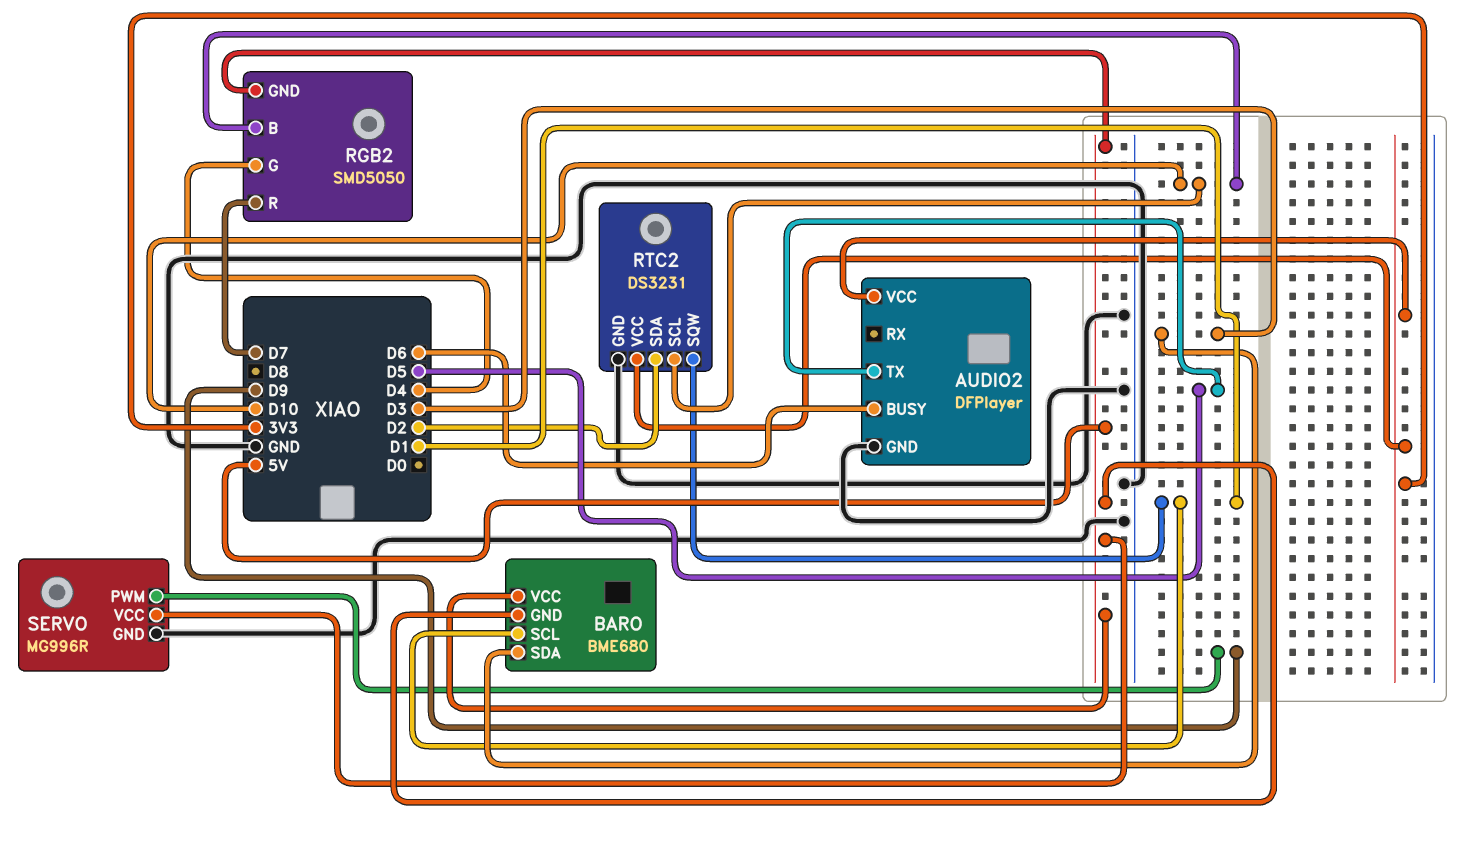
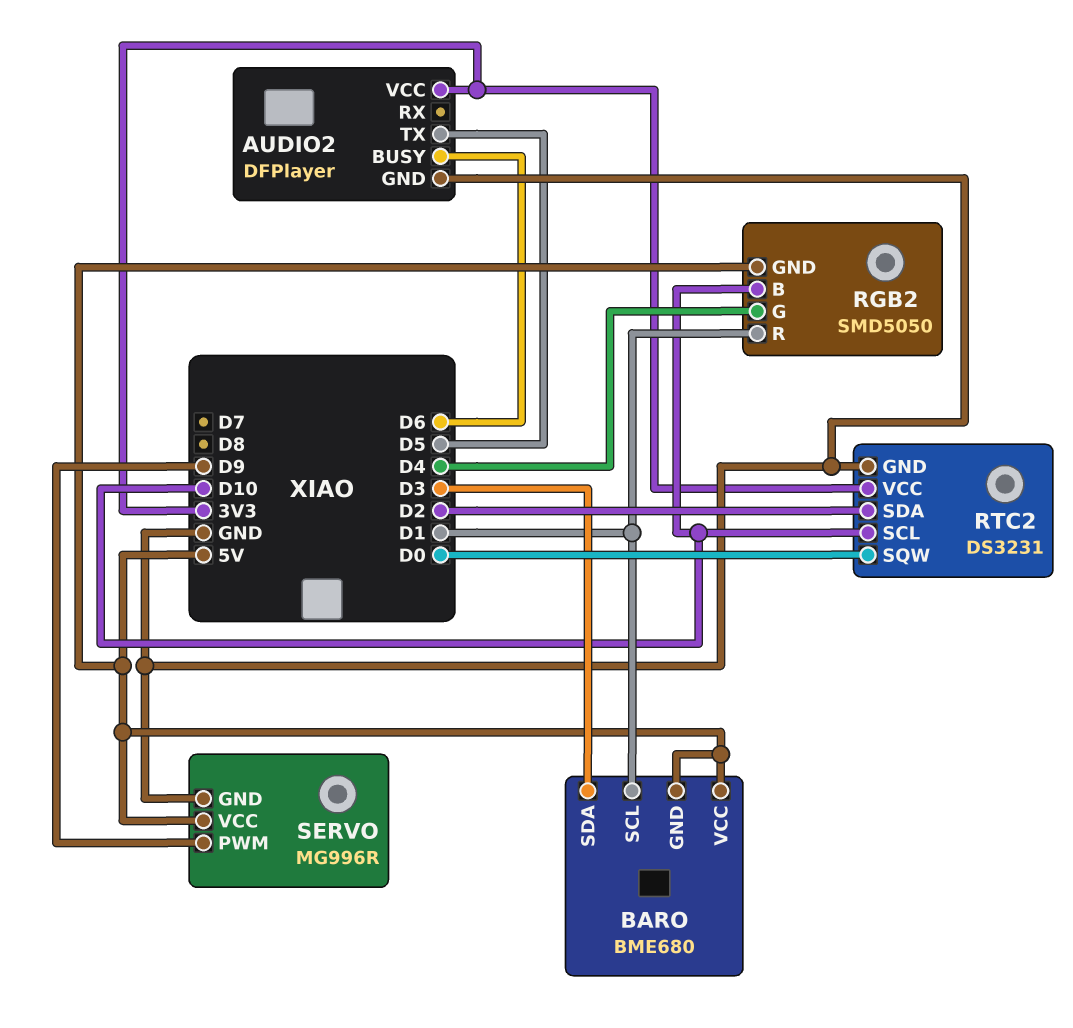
RGB2 pin R: D7 -> D1
RTC2 pin SQW: D1 -> D0

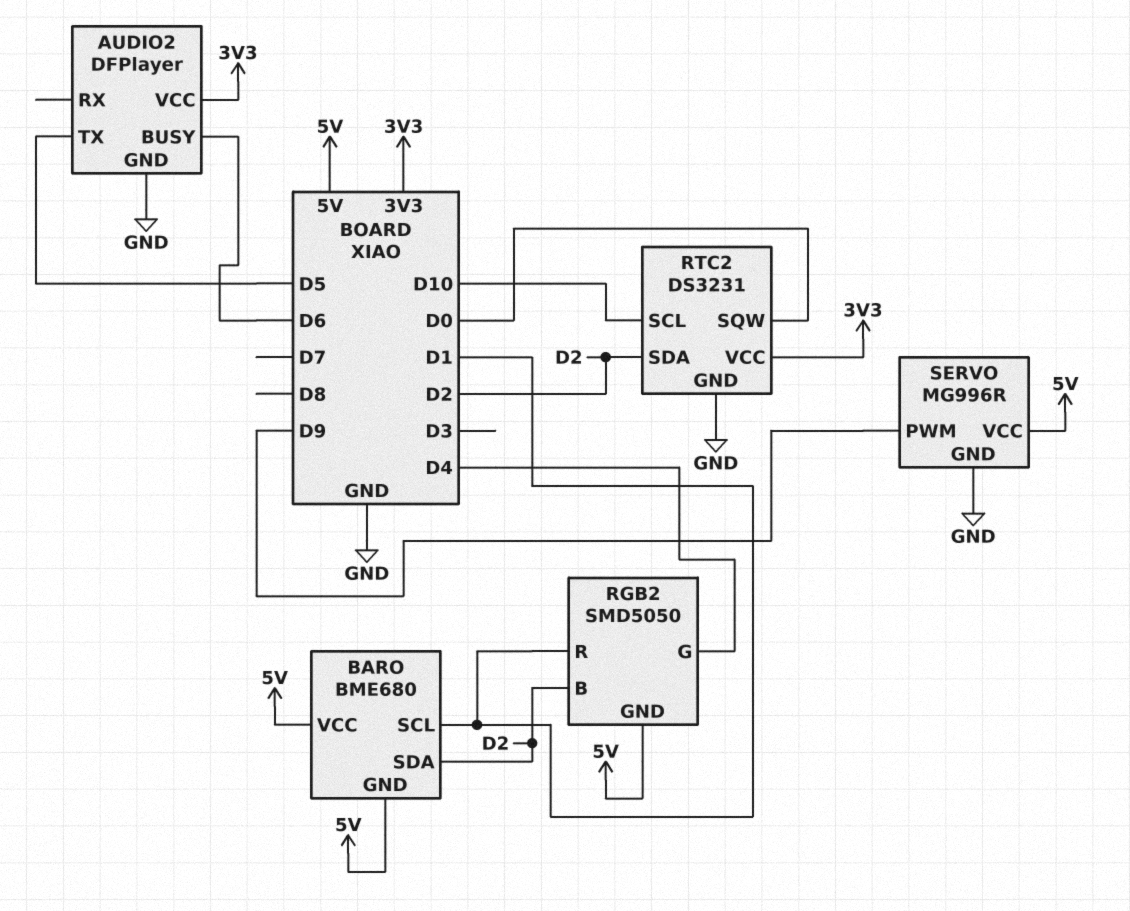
BARO pin SDA: D3 -> D2
RGB2 pin B: D10 -> D2

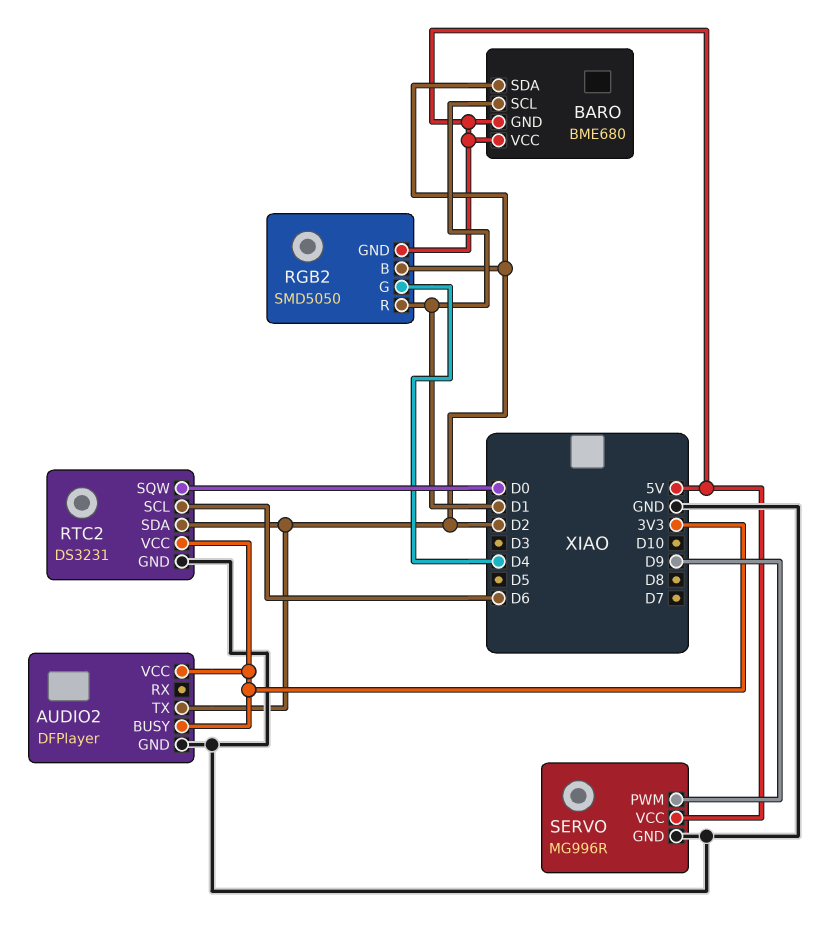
AUDIO2 pin BUSY: D6 -> 3V3
AUDIO2 pin TX: D5 -> D2
RTC2 pin SCL: D10 -> D6

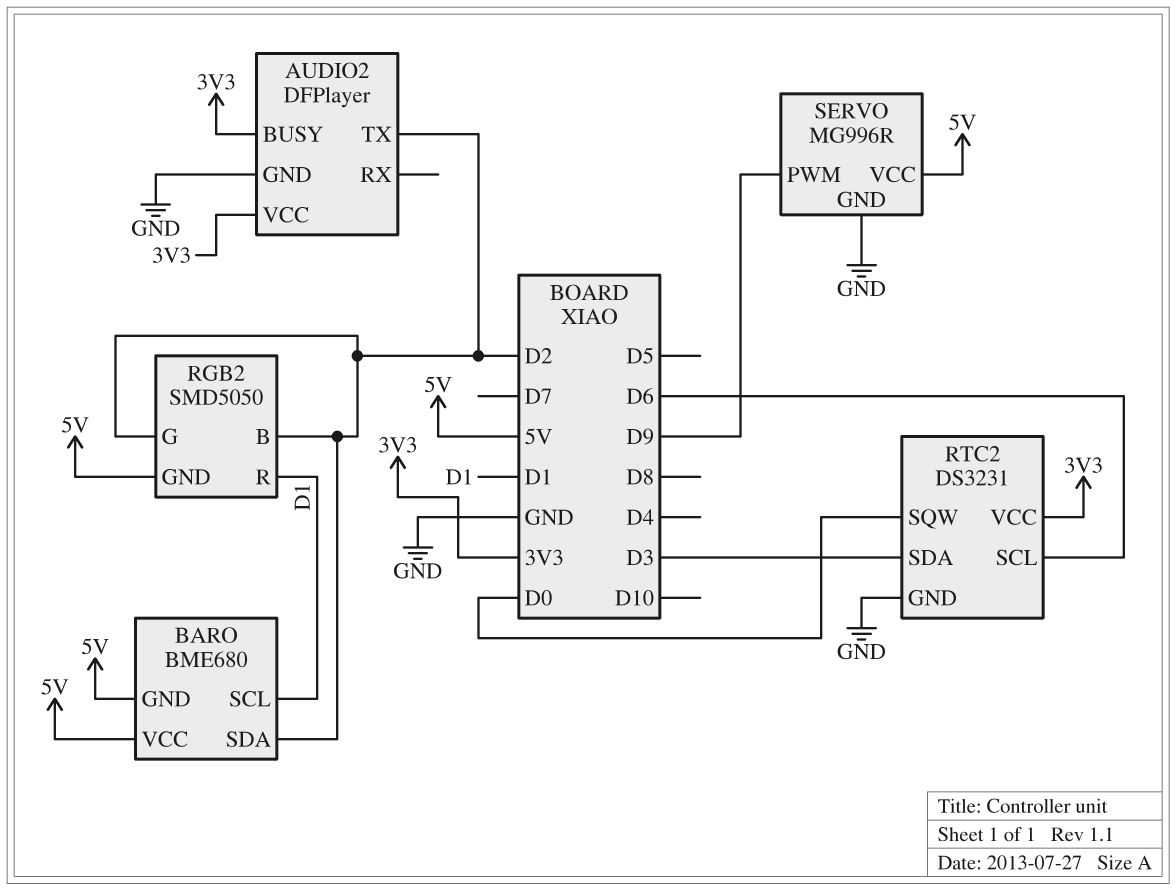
RGB2 pin G: D4 -> D2
RTC2 pin SDA: D2 -> D3

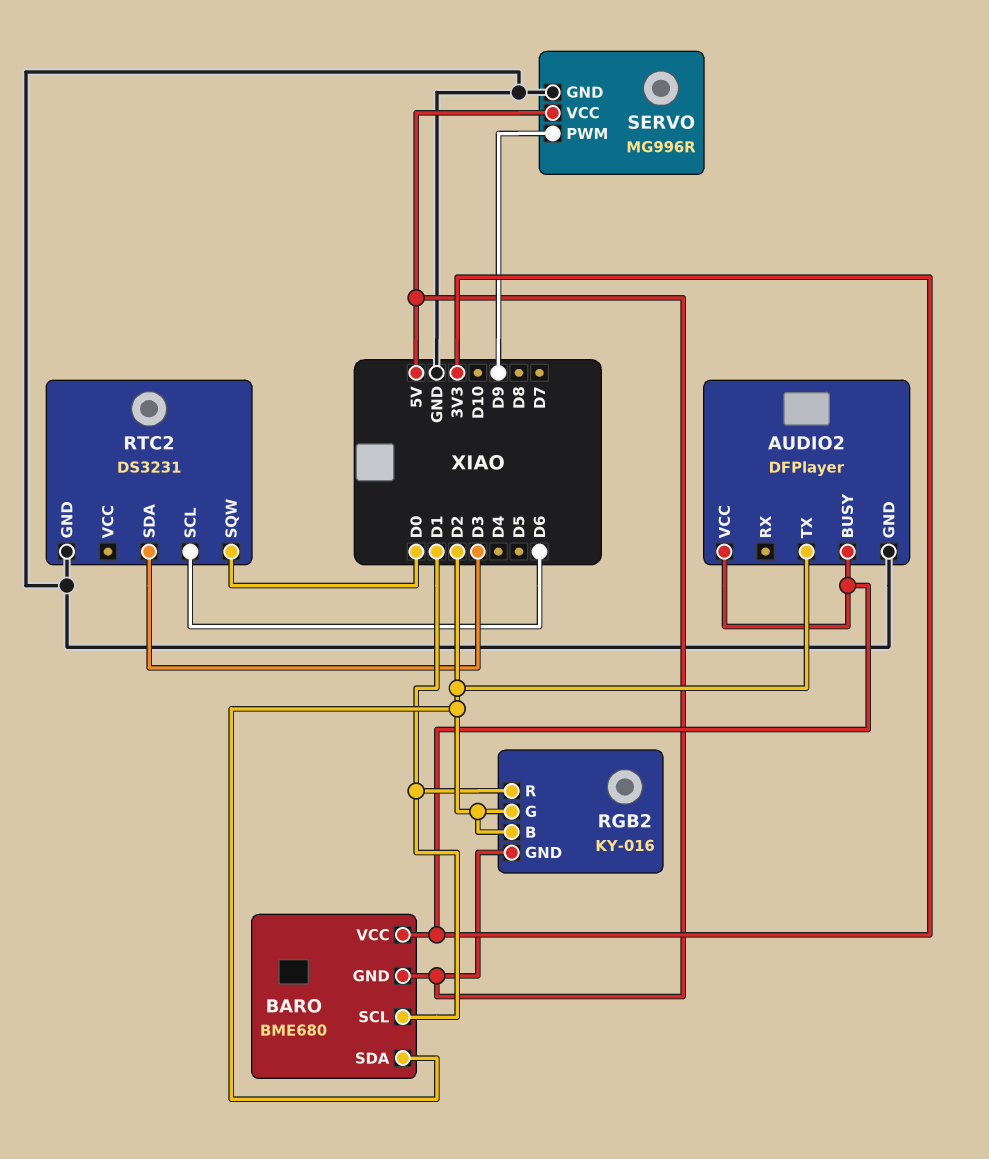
BARO pin VCC: 5V -> 3V3
RGB2: SMD5050 -> KY-016
RTC2 pin VCC: 3V3 -> none

